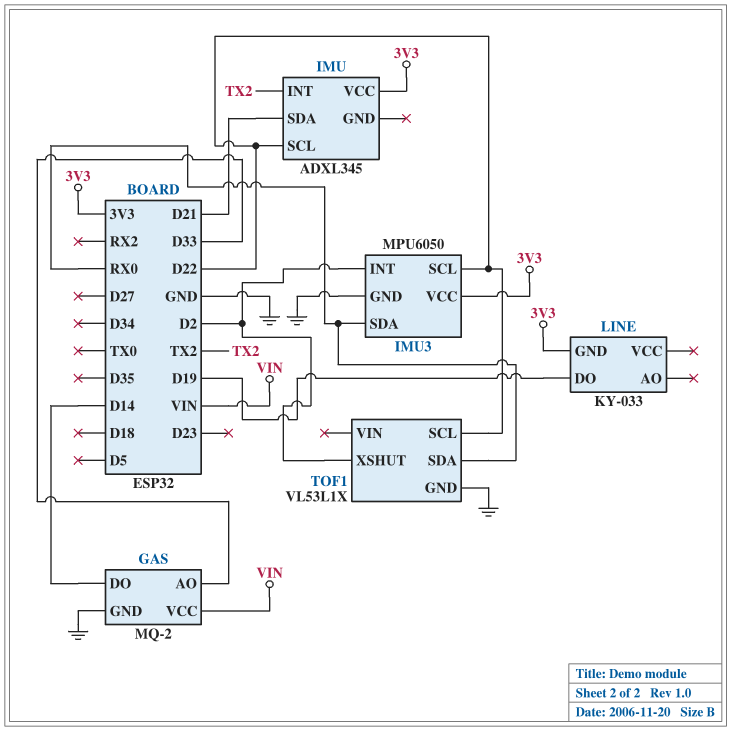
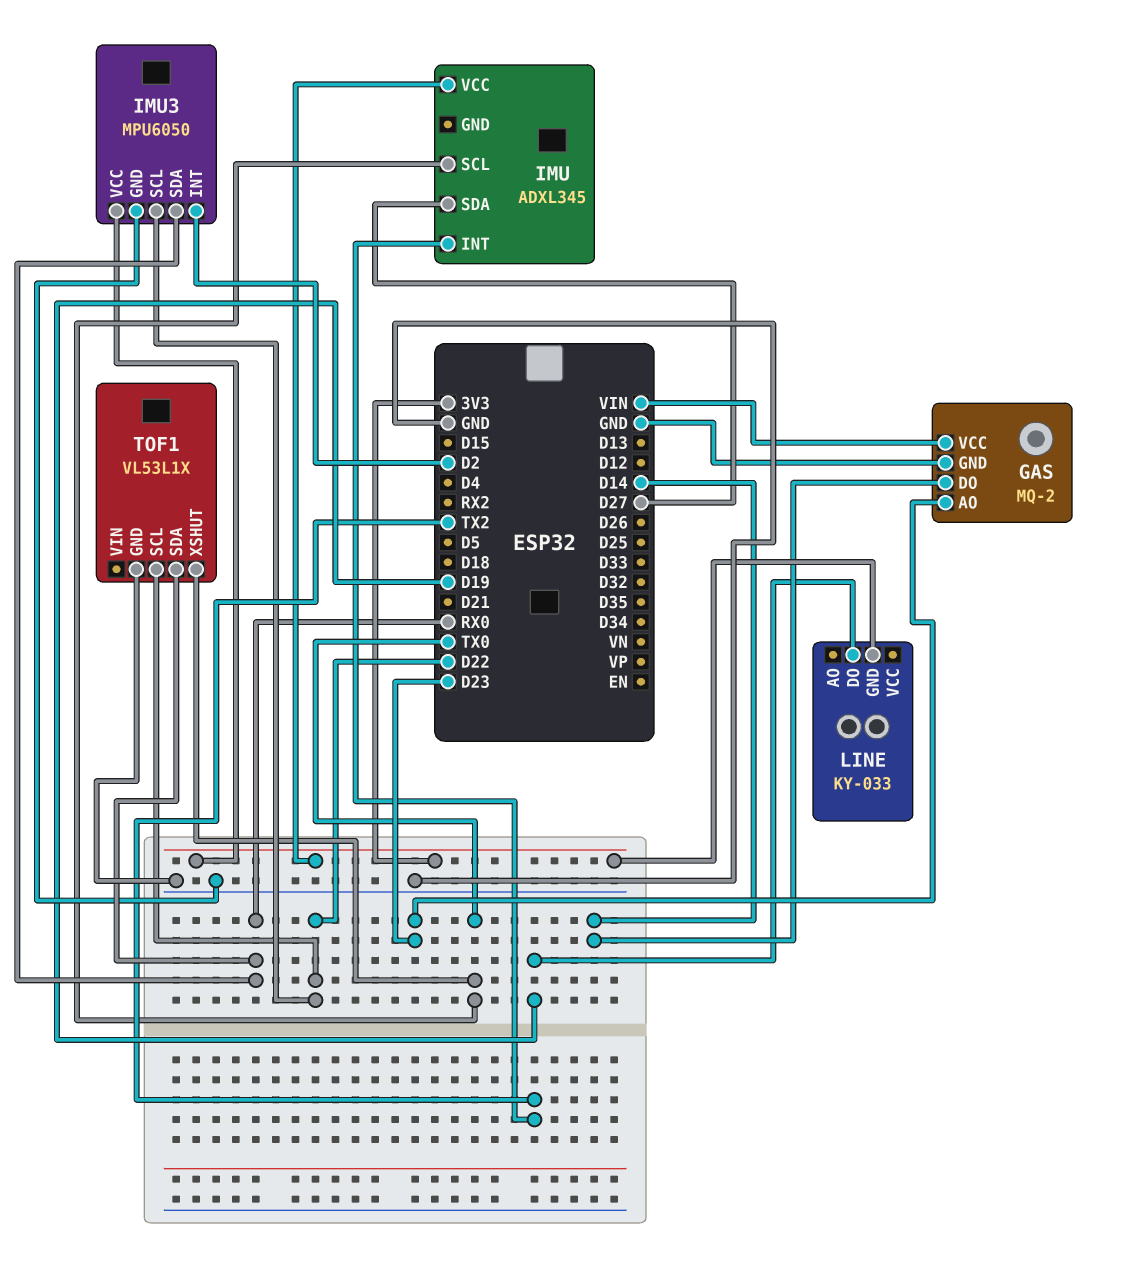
GAS pin AO: D33 -> D23
IMU pin SCL: D22 -> TX0
IMU pin SDA: D21 -> D27
TOF1 pin XSHUT: D2 -> TX0

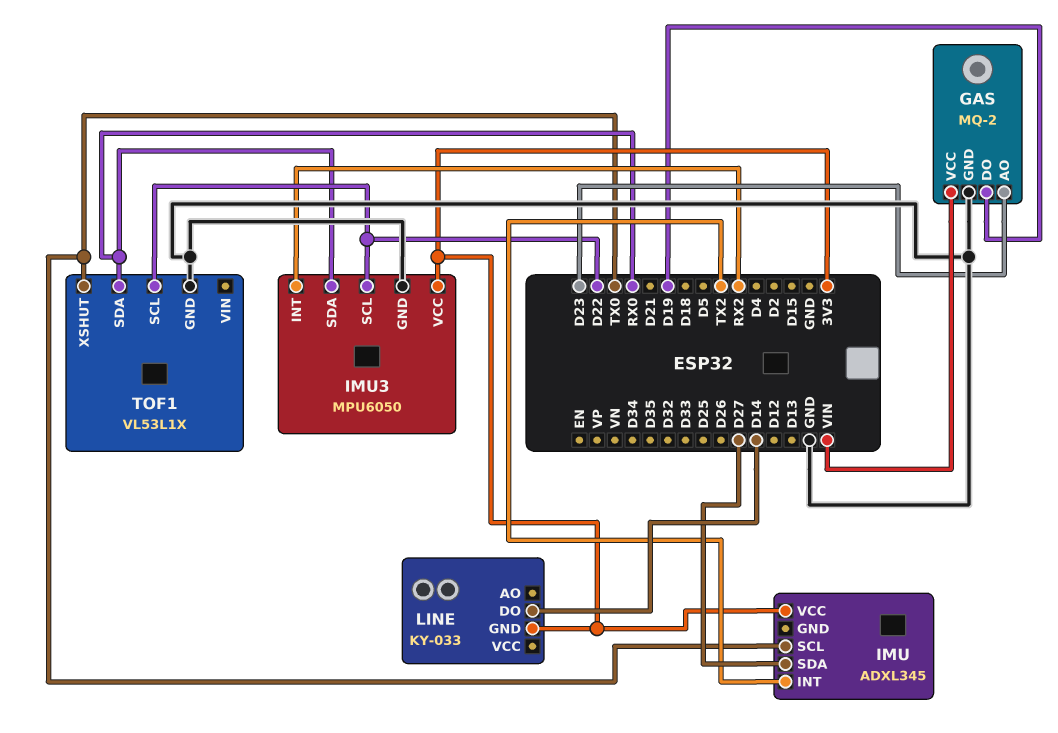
GAS pin DO: D14 -> D19
IMU3 pin INT: D2 -> RX2
LINE pin DO: D19 -> D14

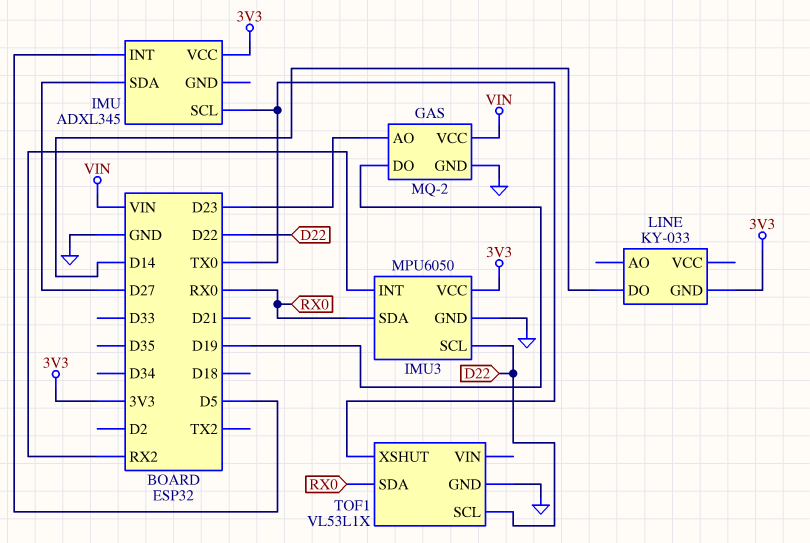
IMU pin INT: TX2 -> D5

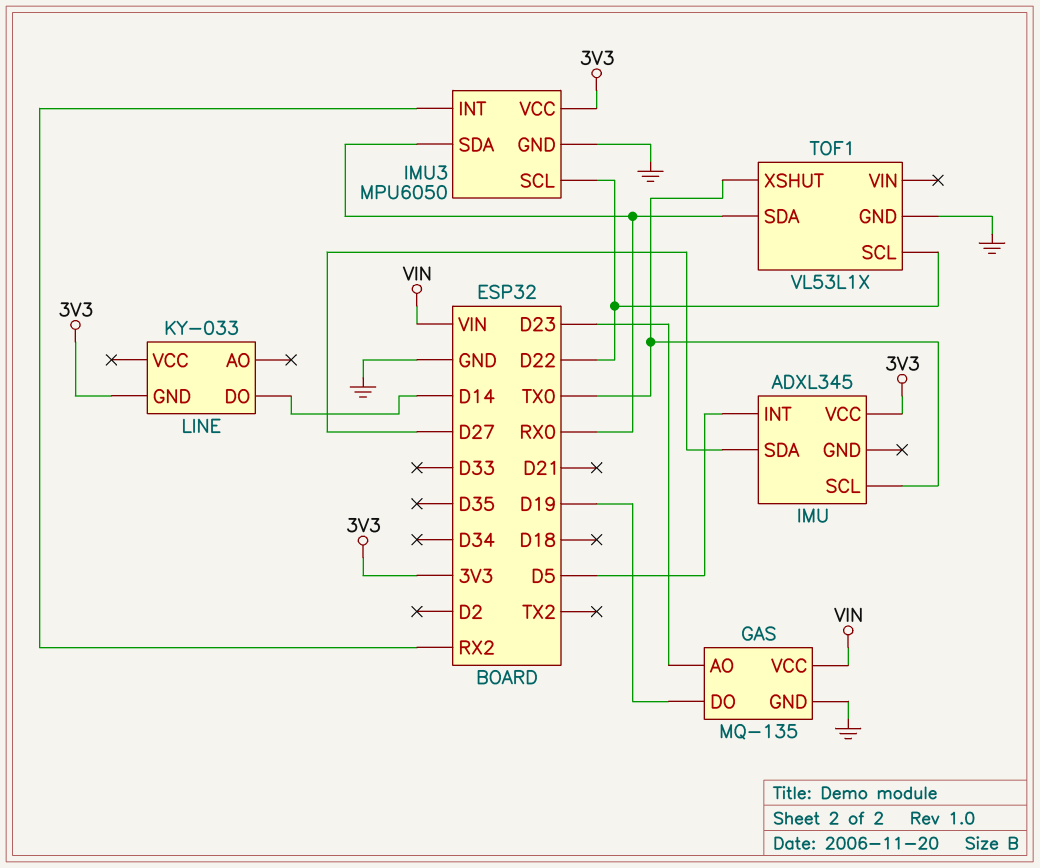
GAS: MQ-2 -> MQ-135

